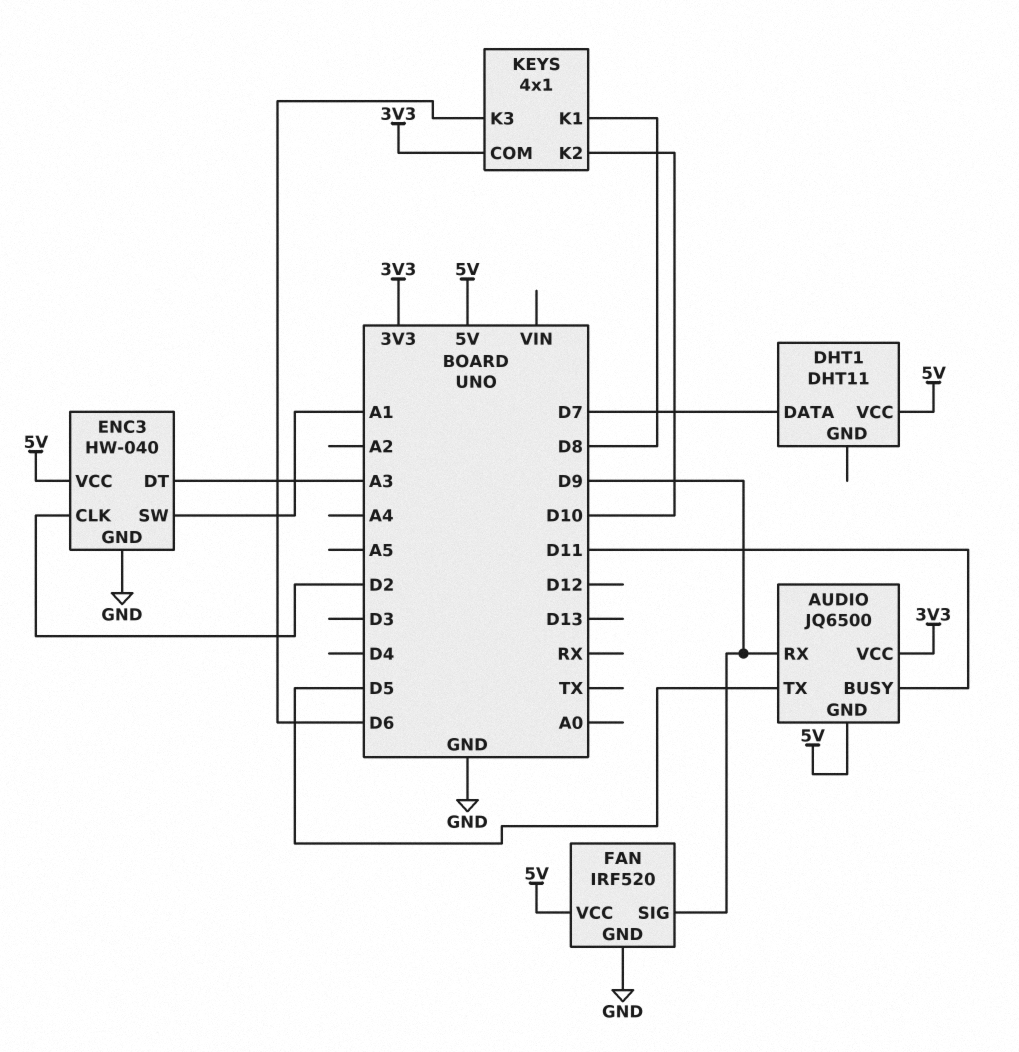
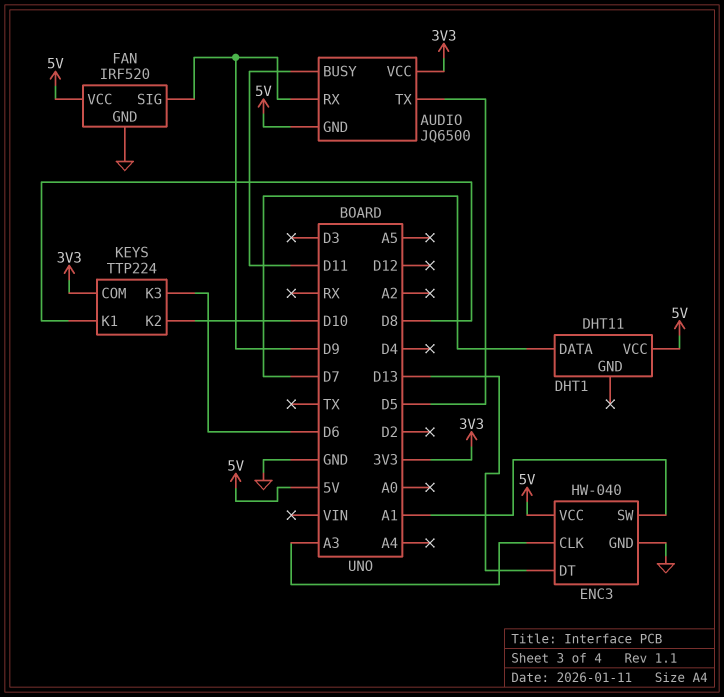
ENC3 pin CLK: D2 -> A3
ENC3 pin DT: A3 -> D13
KEYS: 4x1 -> TTP224

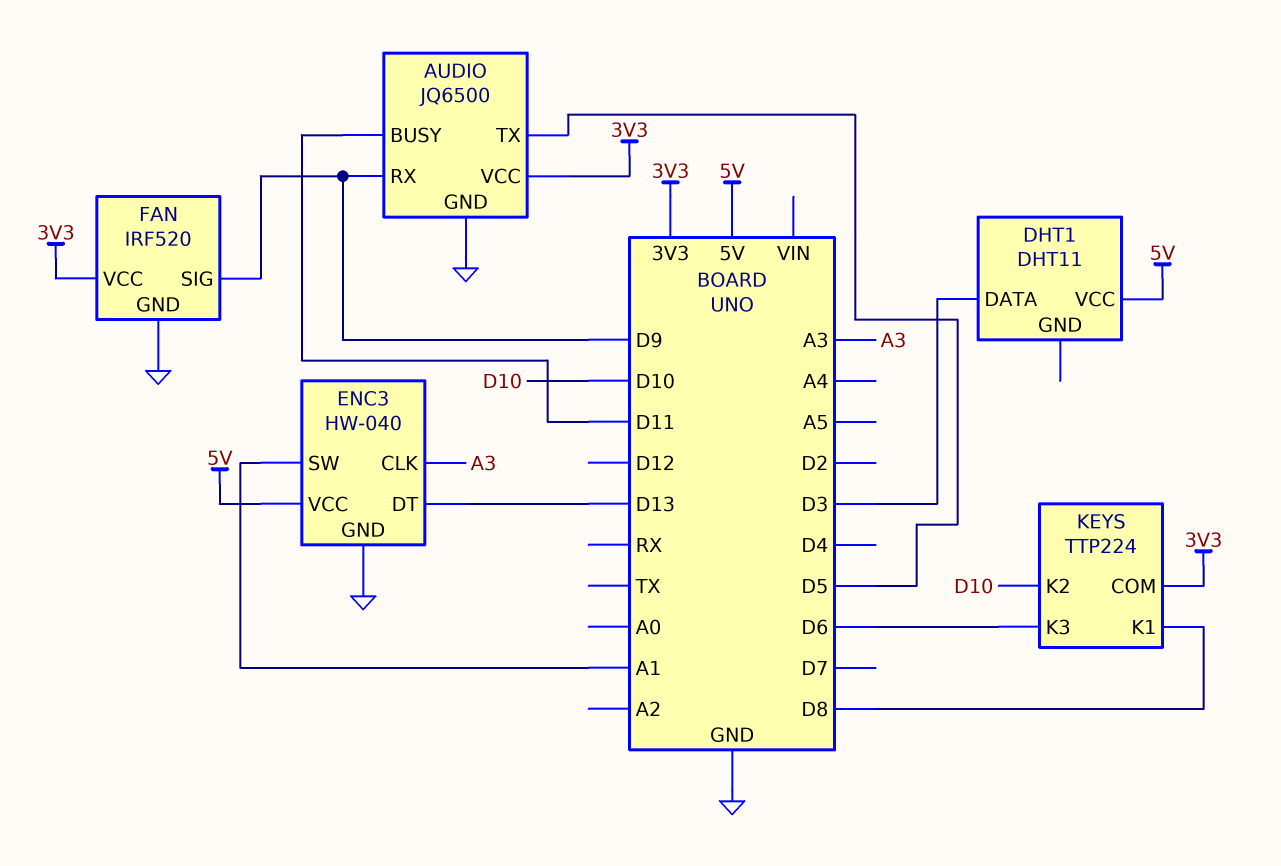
AUDIO pin GND: 5V -> GND
DHT1 pin DATA: D7 -> D3
FAN pin VCC: 5V -> 3V3

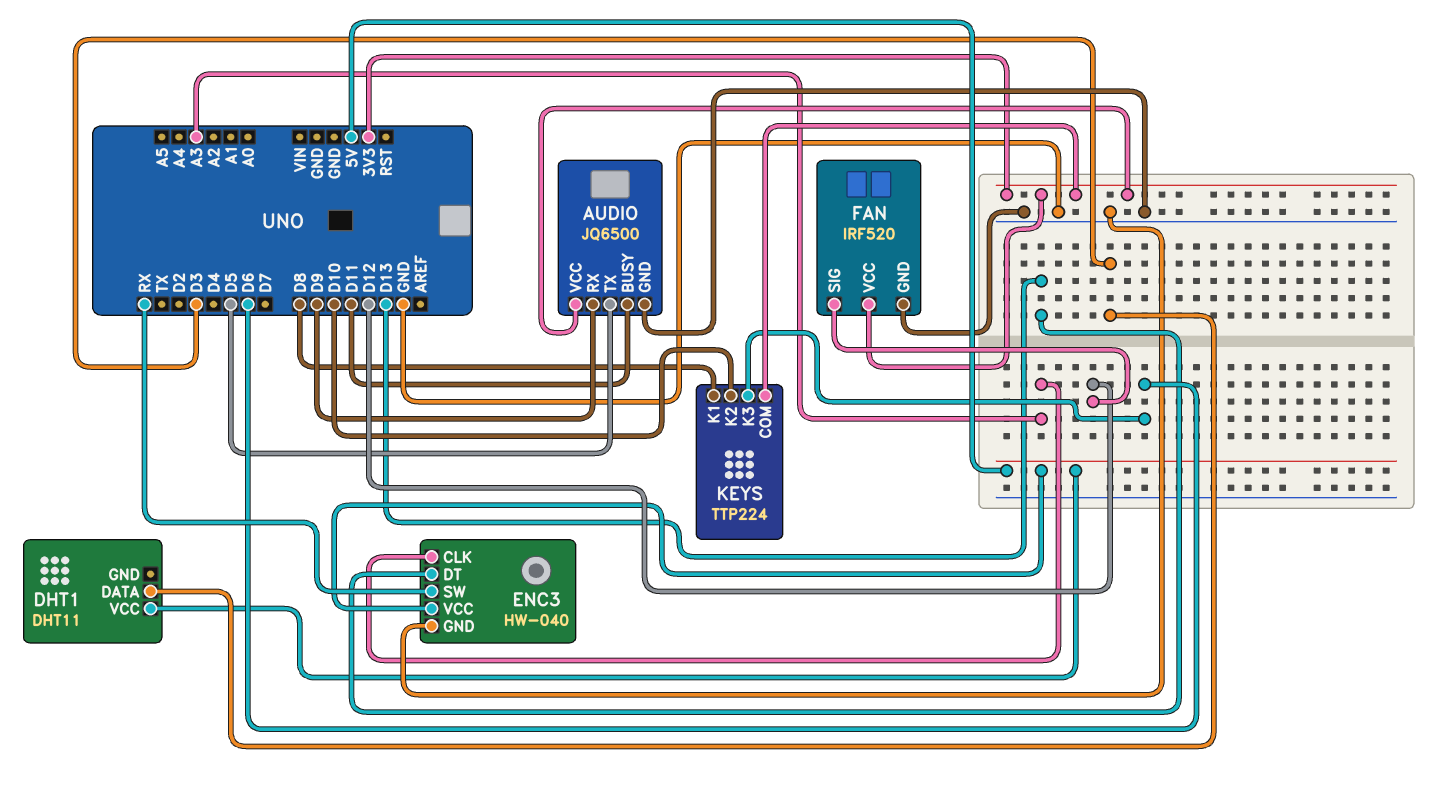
ENC3 pin SW: A1 -> RX
FAN pin SIG: D9 -> D12

